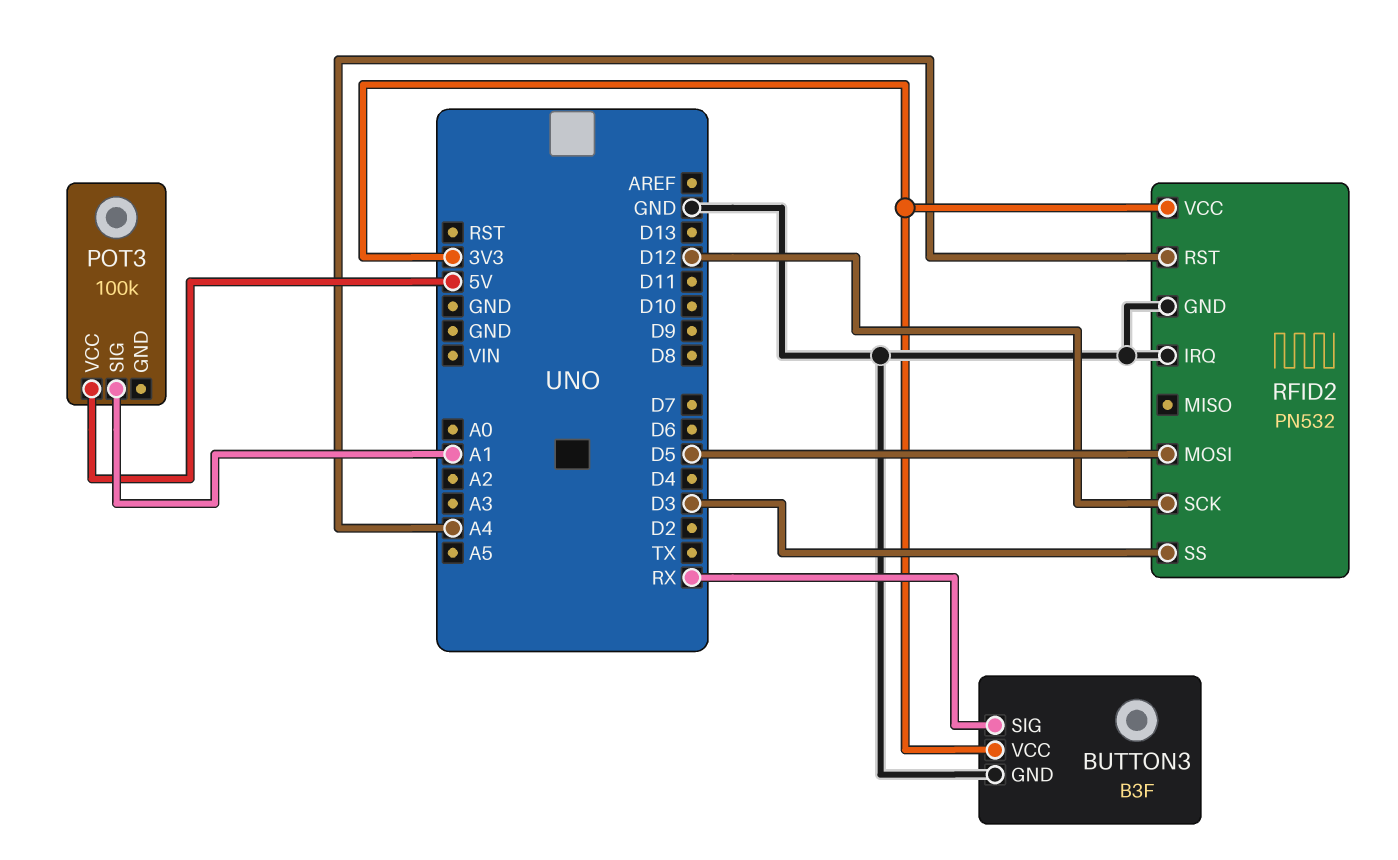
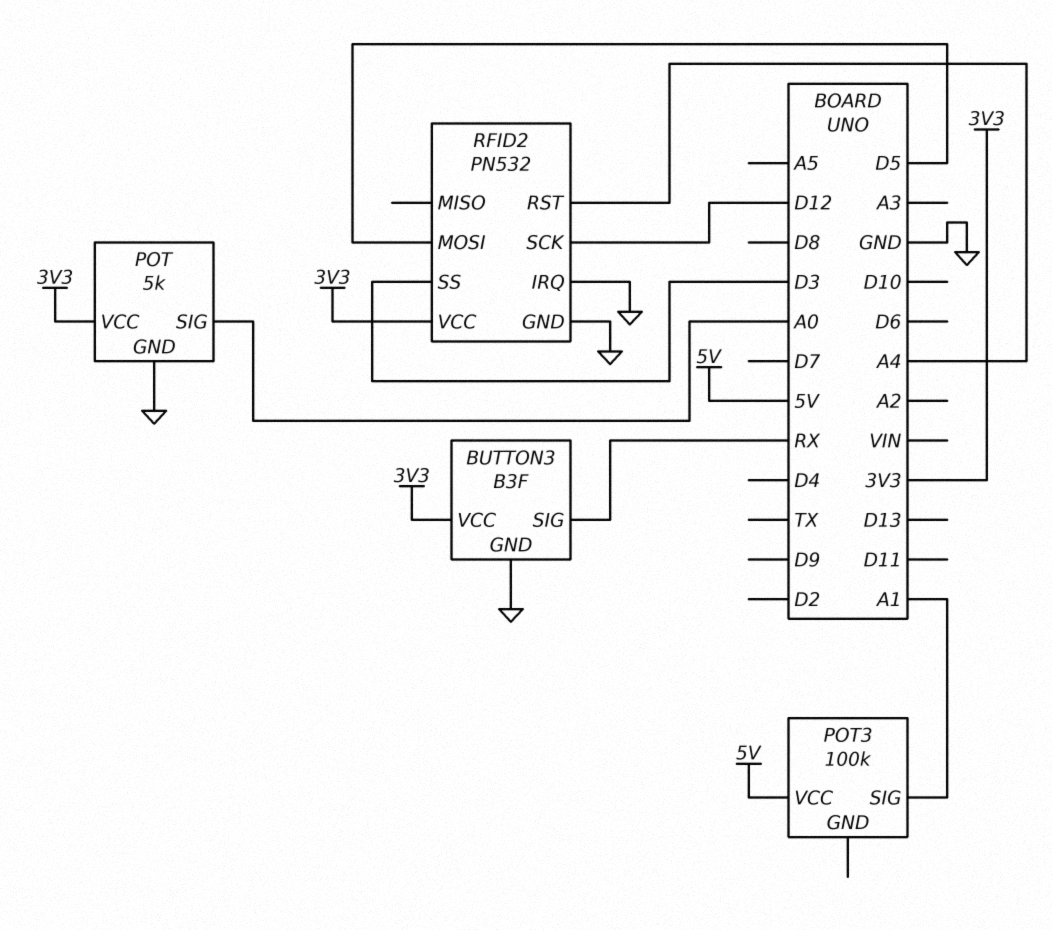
POT: none -> 5k
POT pin GND: none -> GND
POT pin SIG: none -> A0
POT pin VCC: none -> 3V3

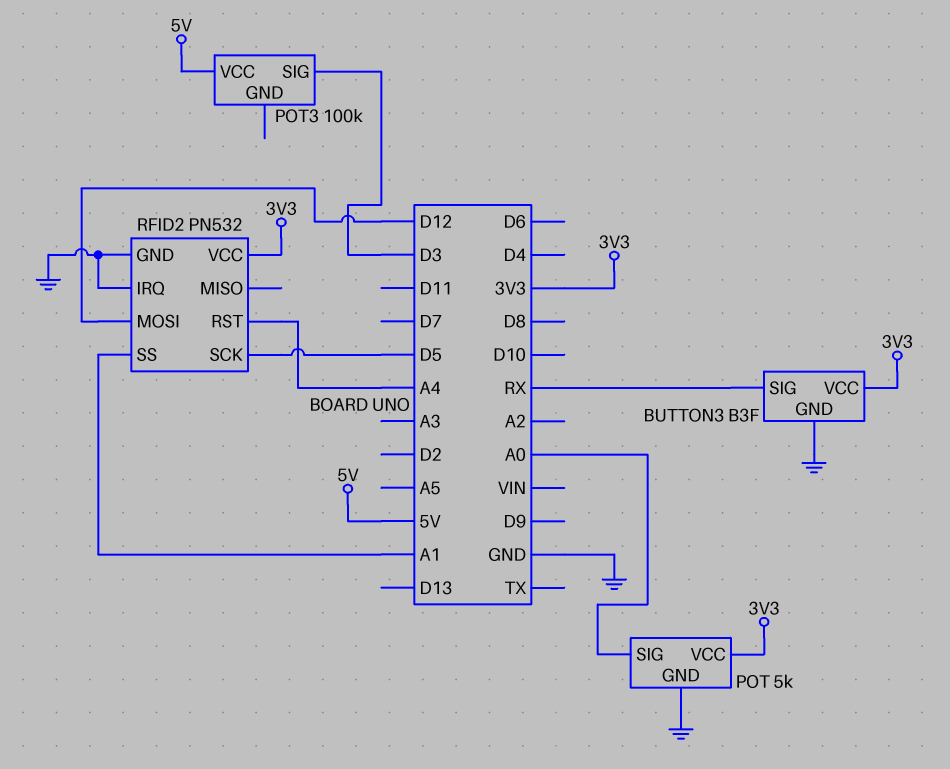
POT3 pin SIG: A1 -> D3
RFID2 pin MOSI: D5 -> D12
RFID2 pin SCK: D12 -> D5
RFID2 pin SS: D3 -> A1

